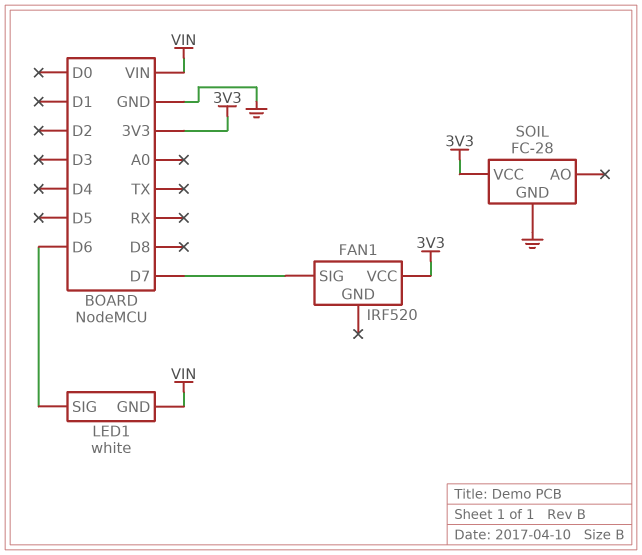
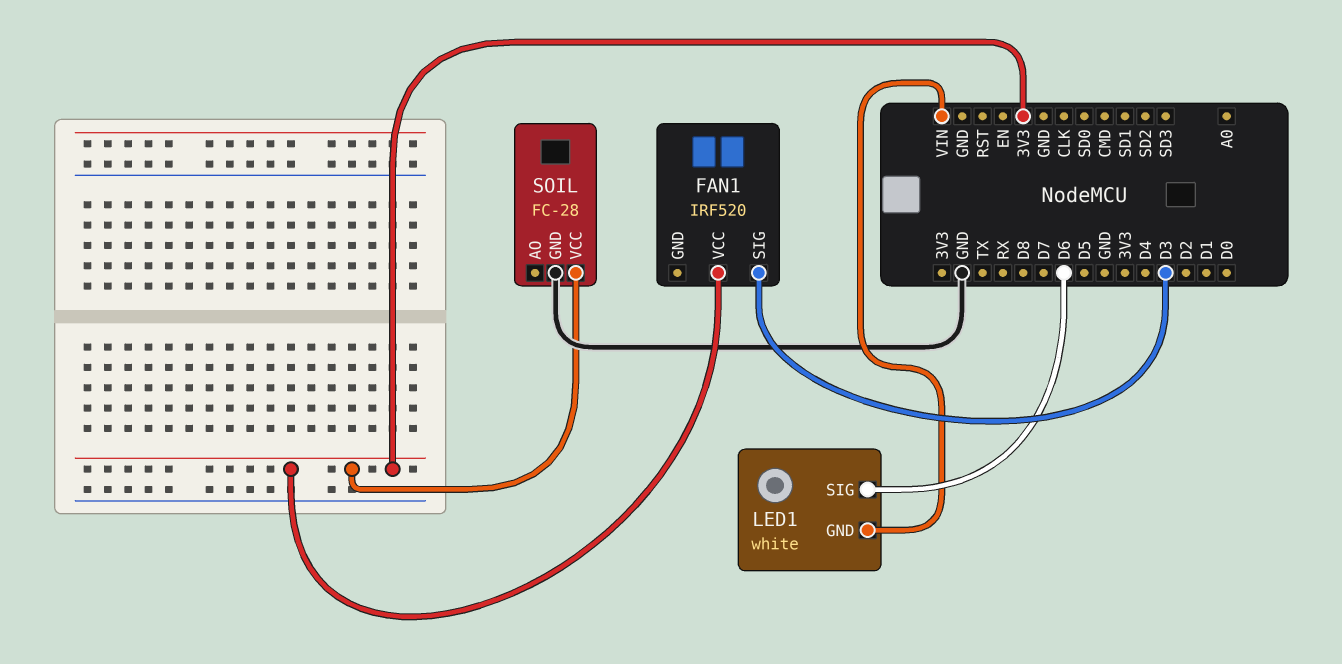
FAN1 pin SIG: D7 -> D3

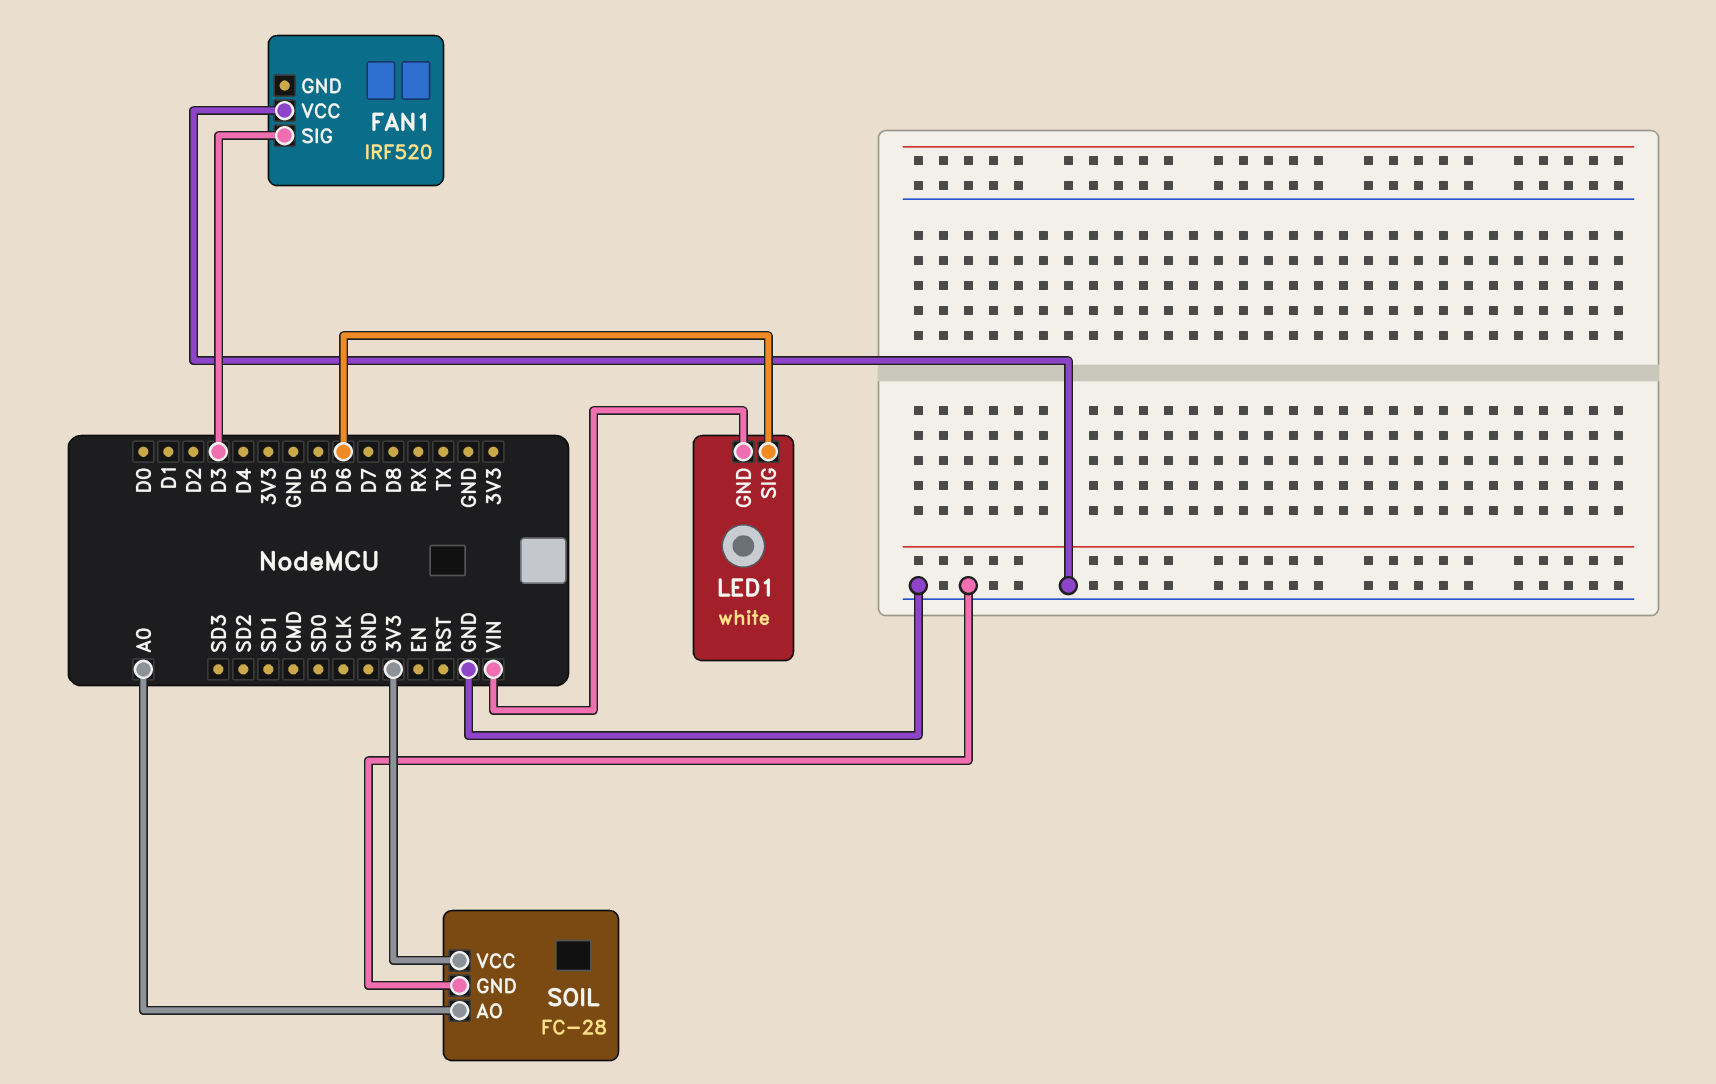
FAN1 pin VCC: 3V3 -> GND
SOIL pin AO: none -> A0

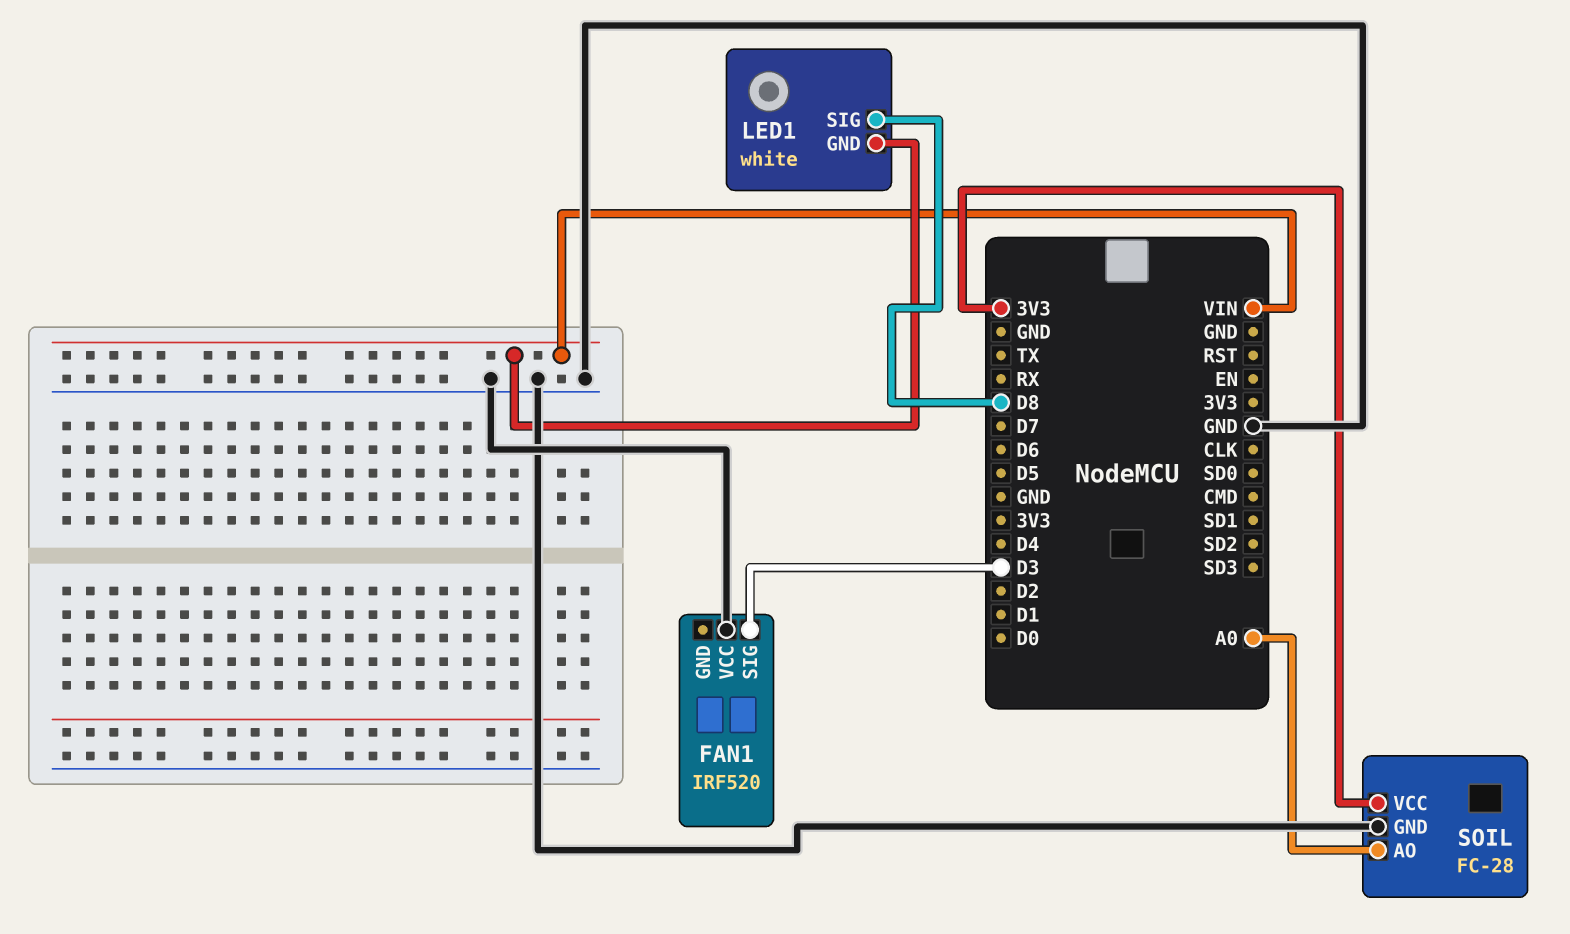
LED1 pin SIG: D6 -> D8

